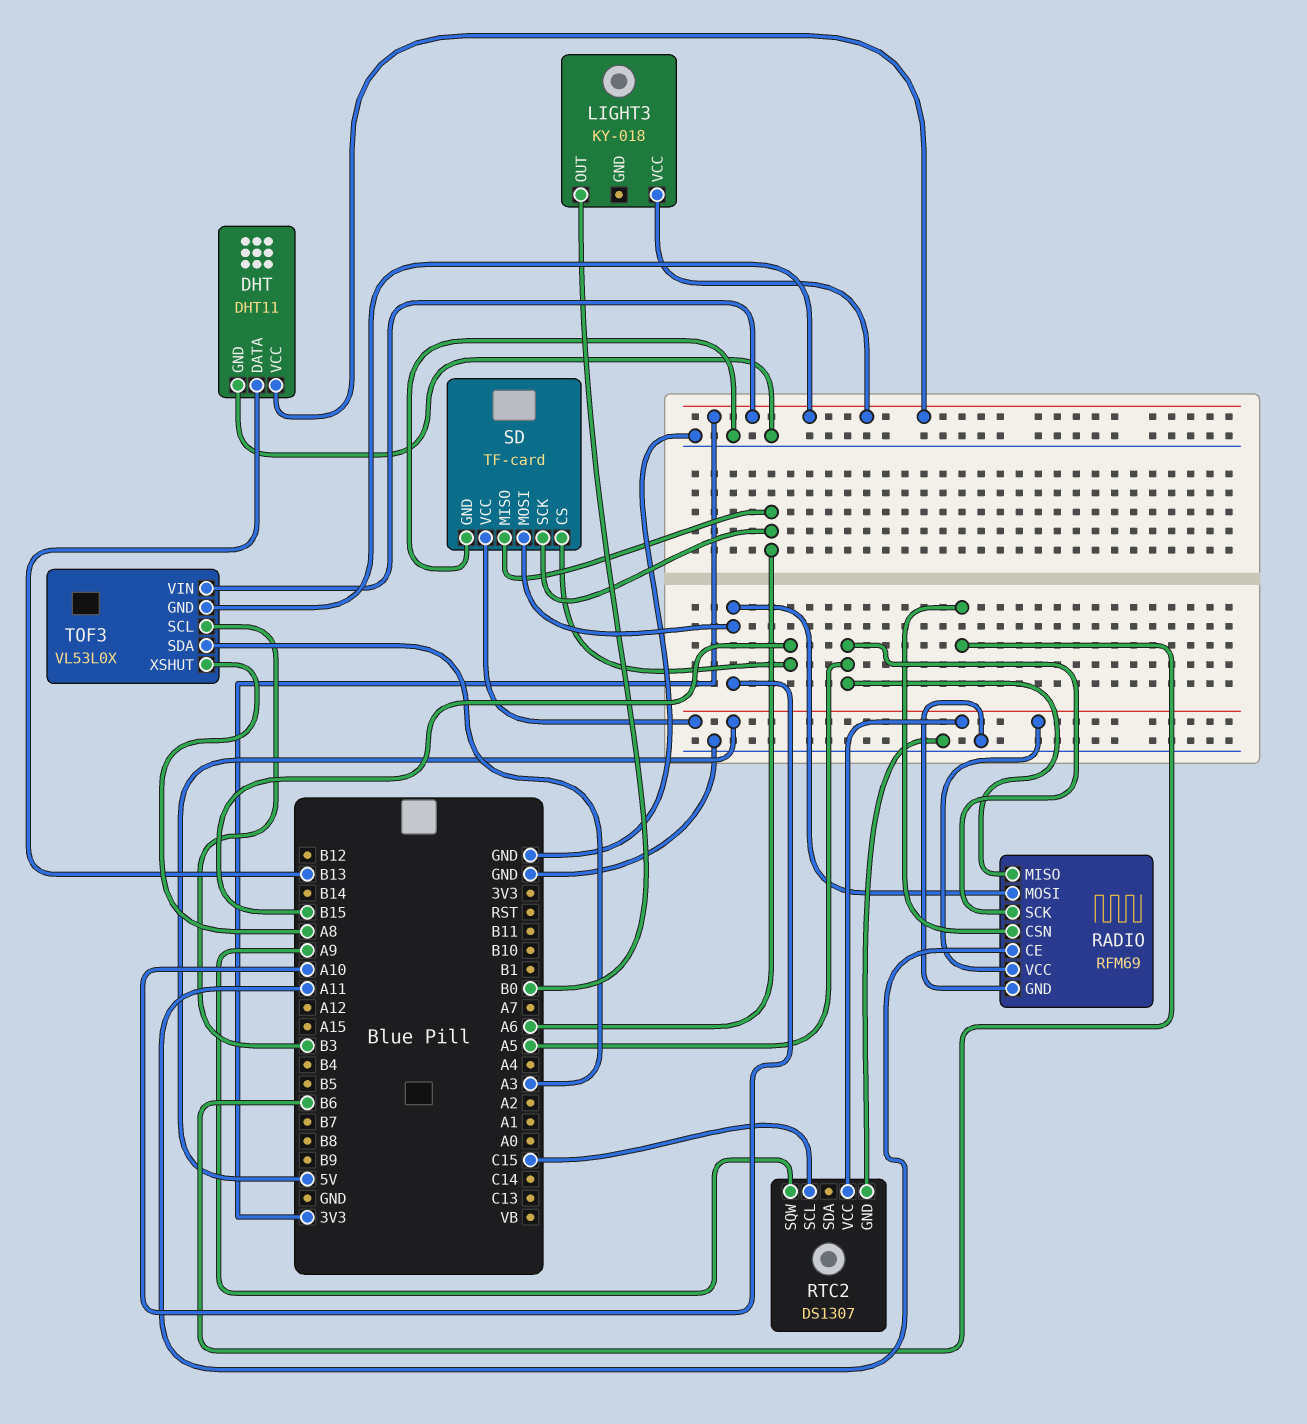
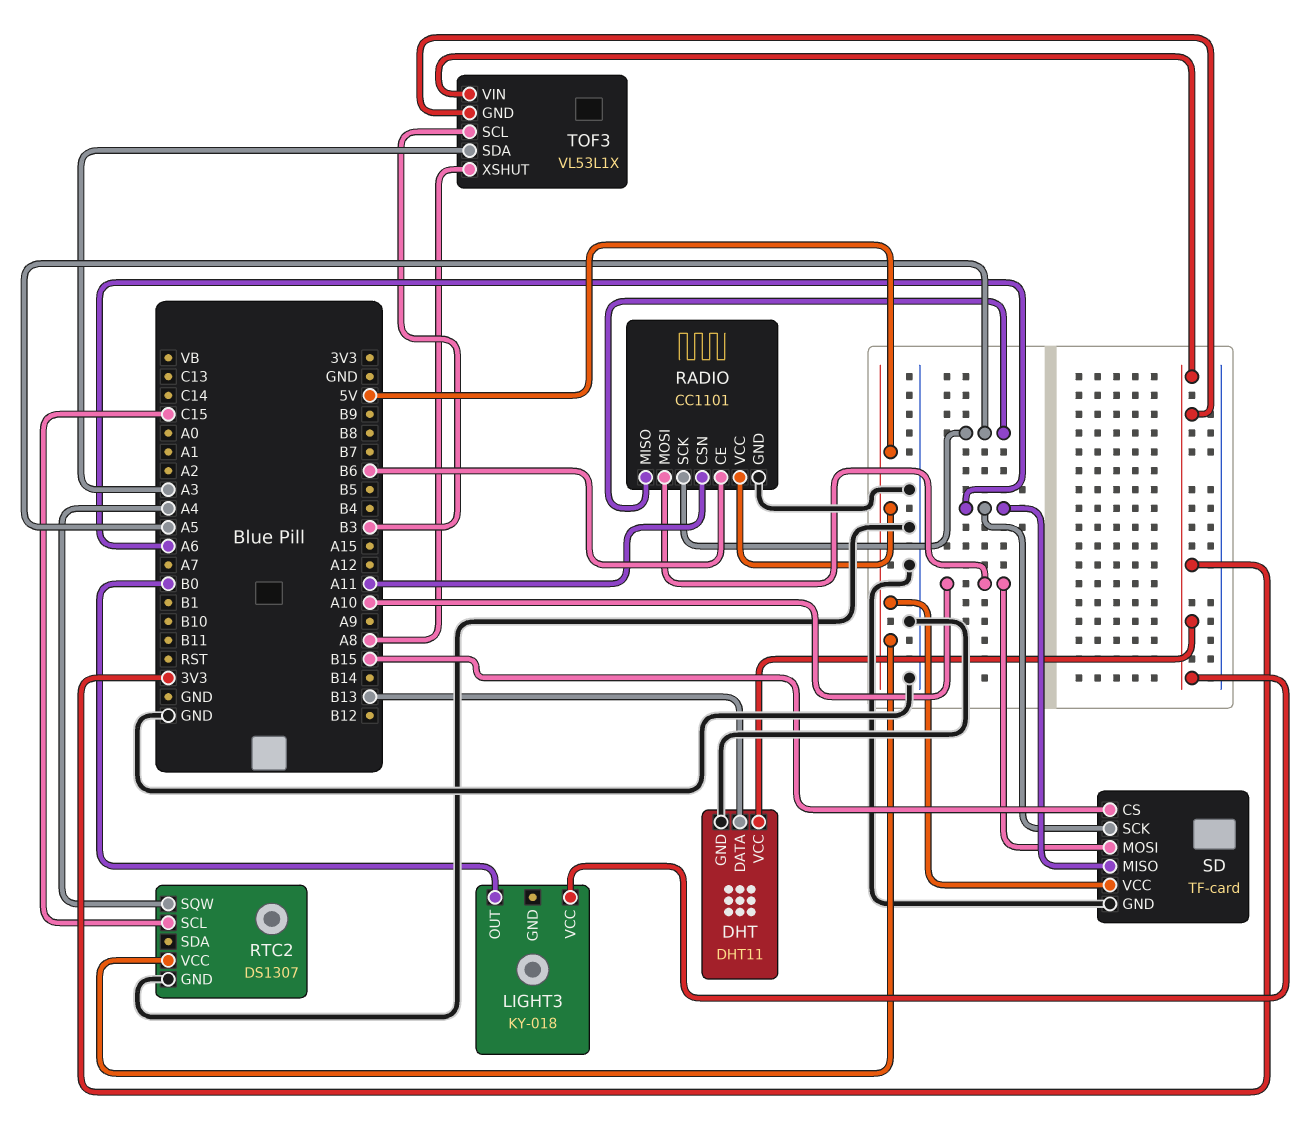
RADIO: RFM69 -> CC1101
RADIO pin CE: A11 -> B6
RADIO pin CSN: B6 -> A11
RTC2 pin SQW: A9 -> A4
TOF3: VL53L0X -> VL53L1X

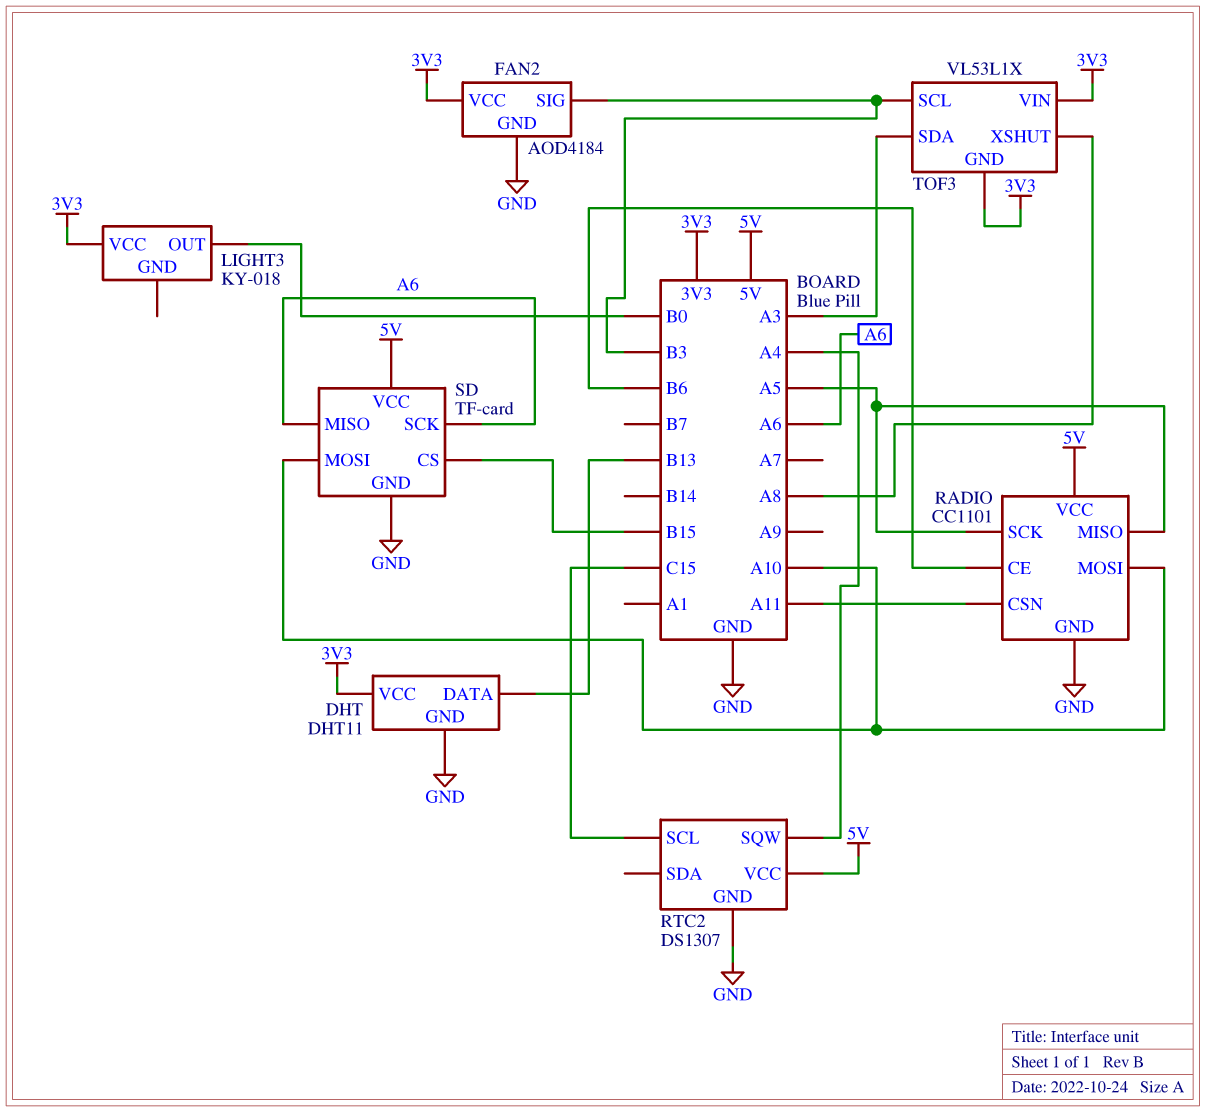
FAN2: none -> AOD4184
FAN2 pin GND: none -> GND
FAN2 pin SIG: none -> B3
FAN2 pin VCC: none -> 3V3

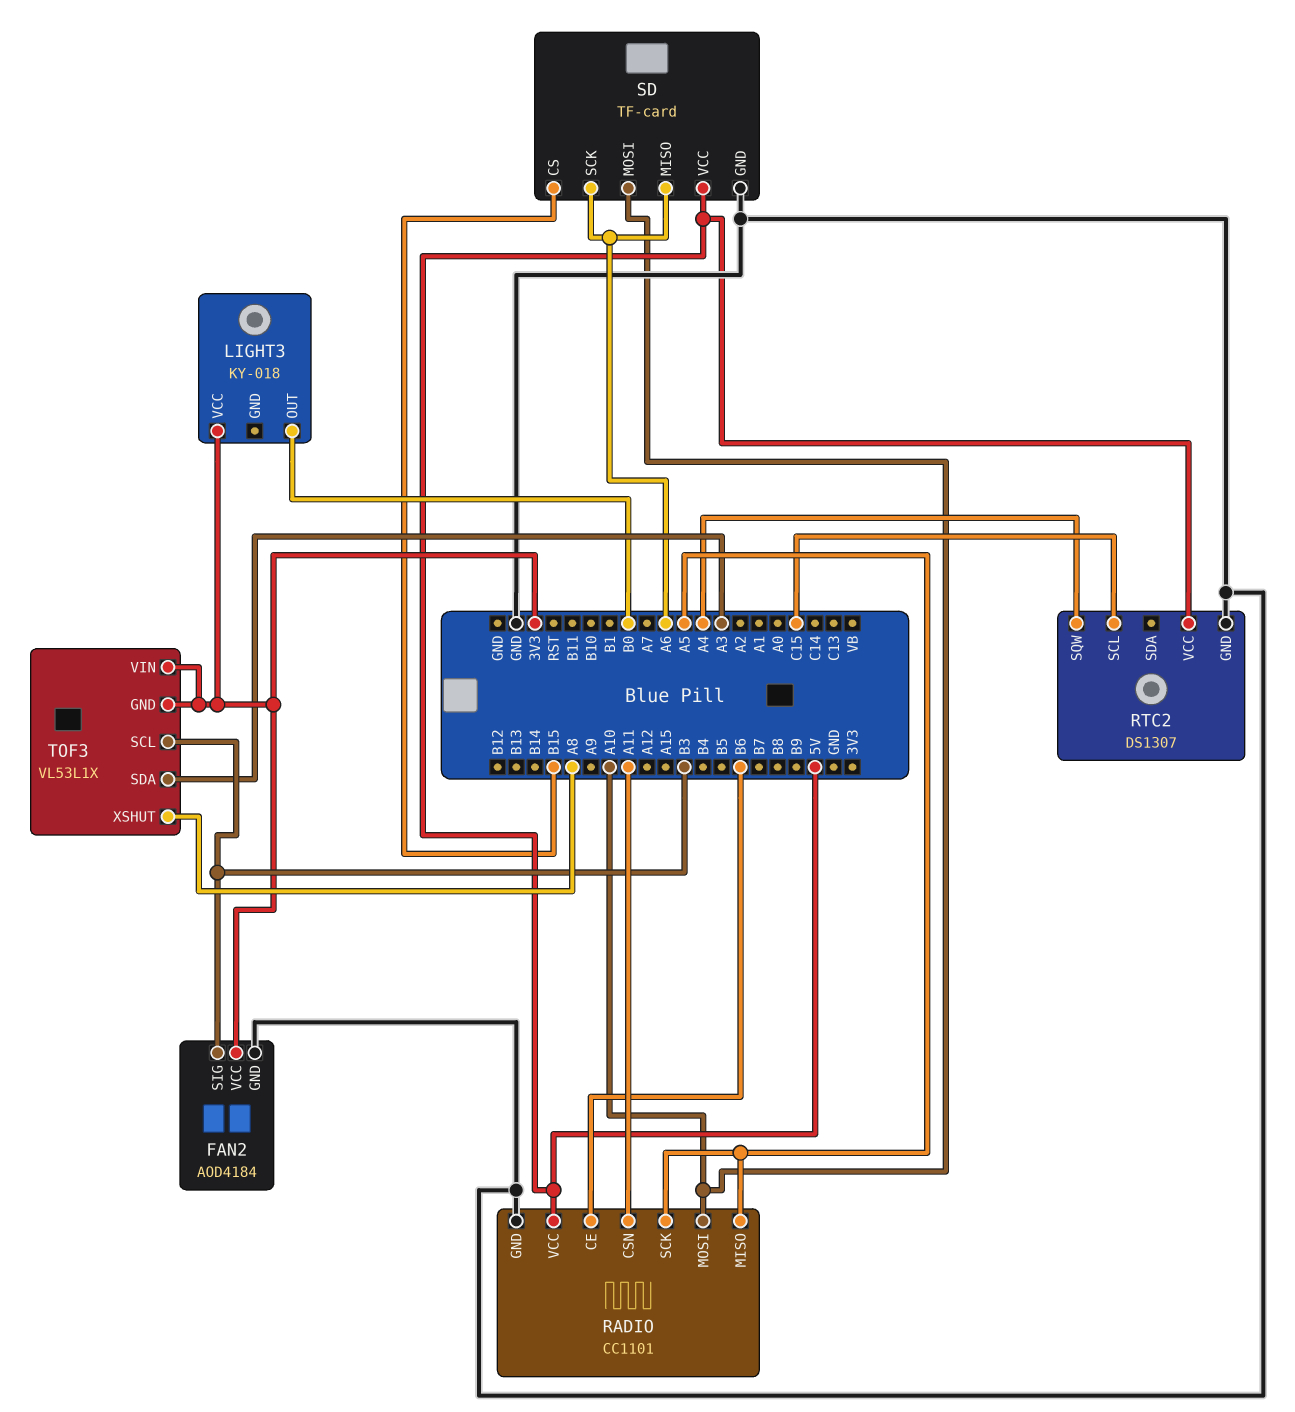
DHT: DHT11 -> none
DHT pin DATA: B13 -> none
DHT pin GND: GND -> none
DHT pin VCC: 3V3 -> none

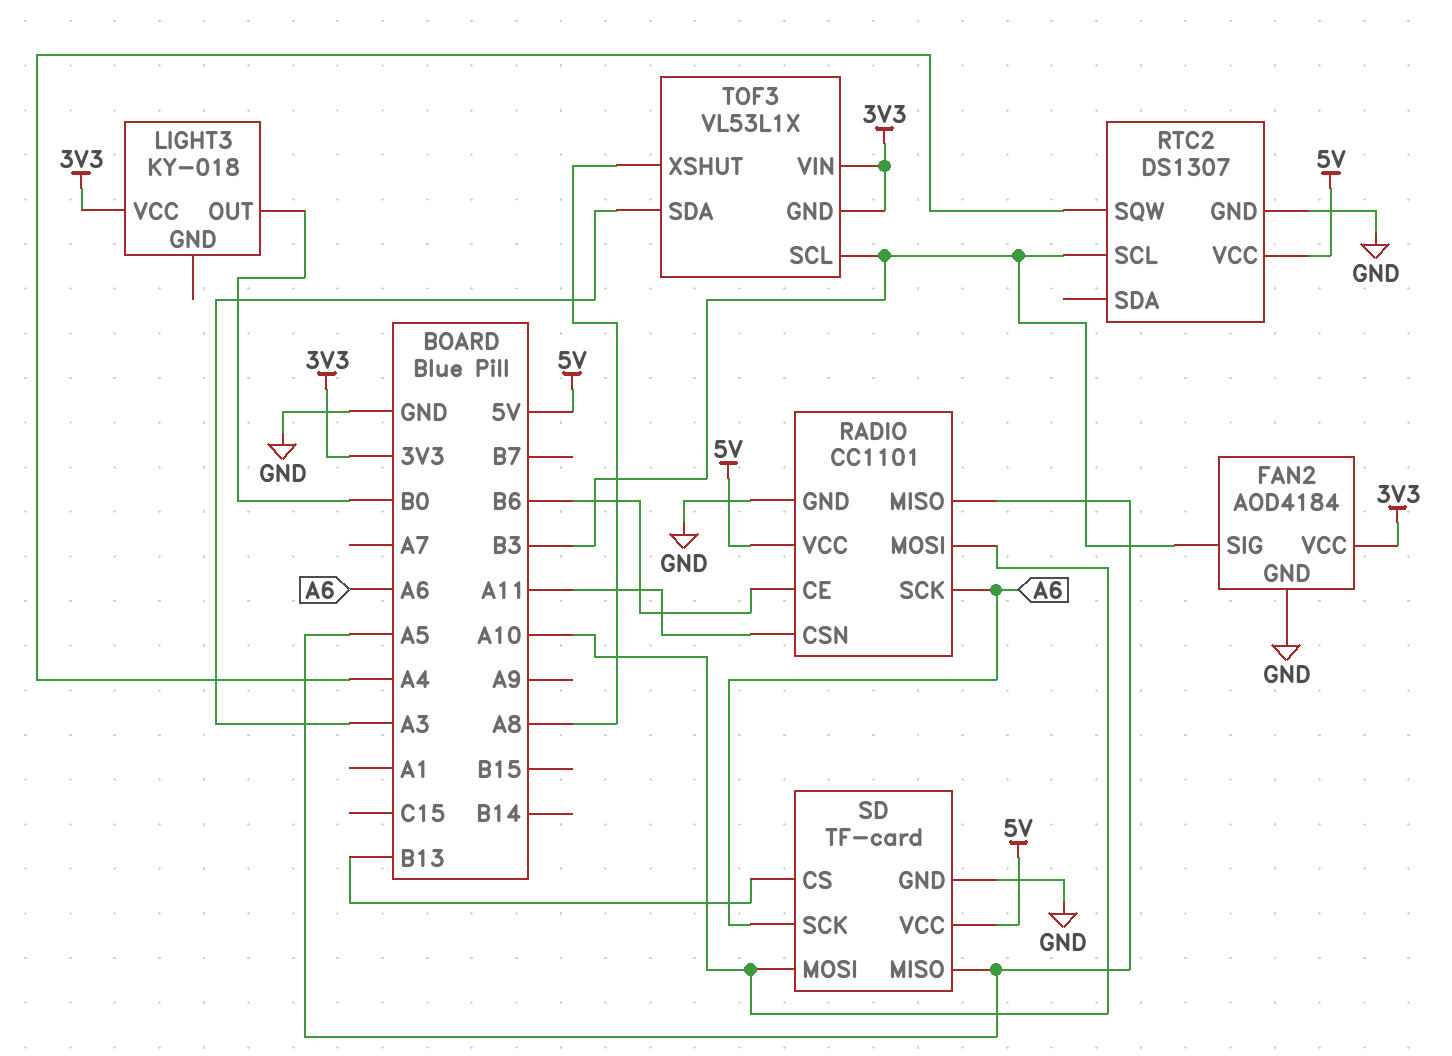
RADIO pin SCK: A5 -> A6
RTC2 pin SCL: C15 -> B3
SD pin CS: B15 -> B13
SD pin MISO: A6 -> A5

